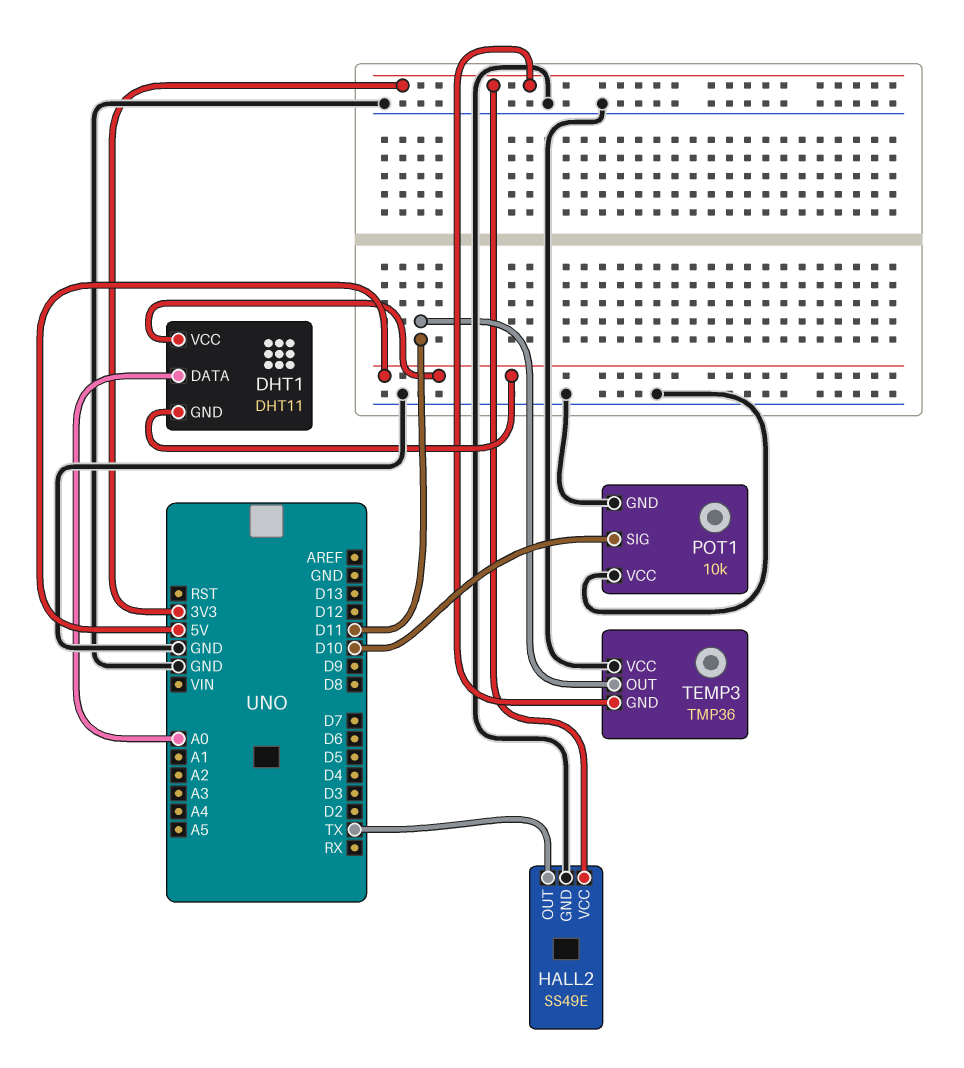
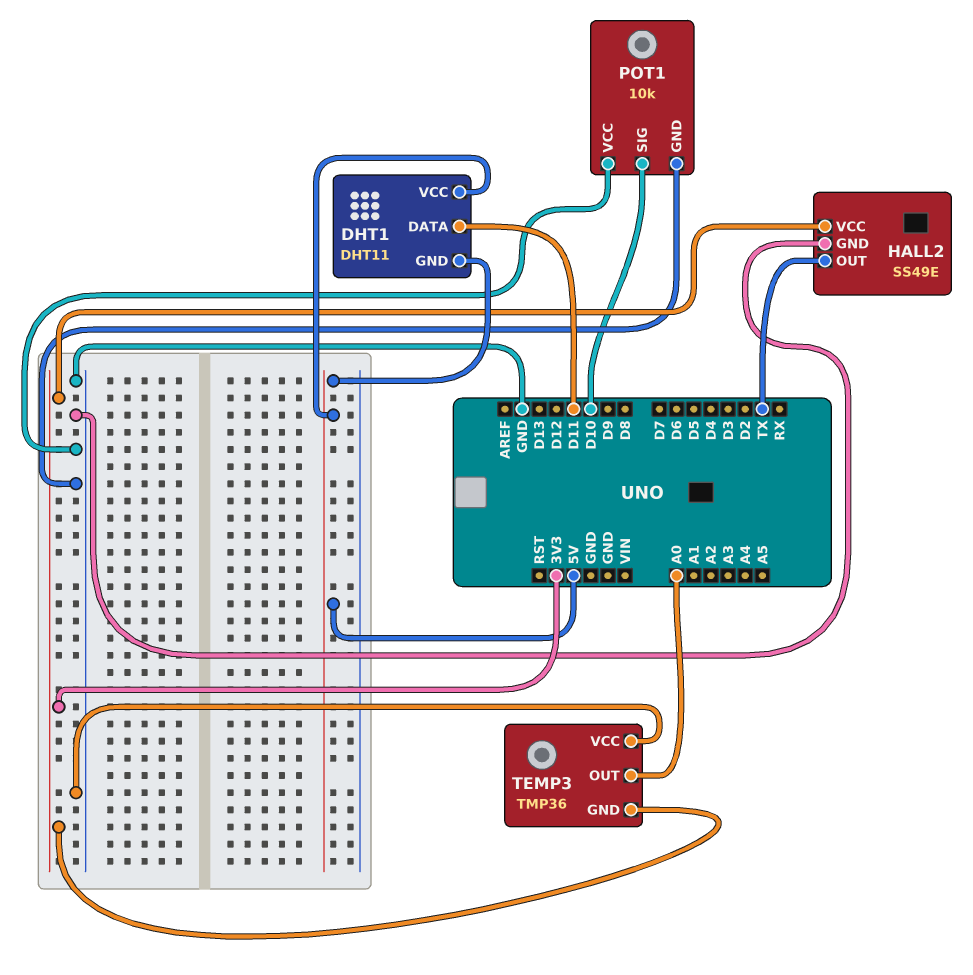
DHT1 pin DATA: A0 -> D11
TEMP3 pin OUT: D11 -> A0

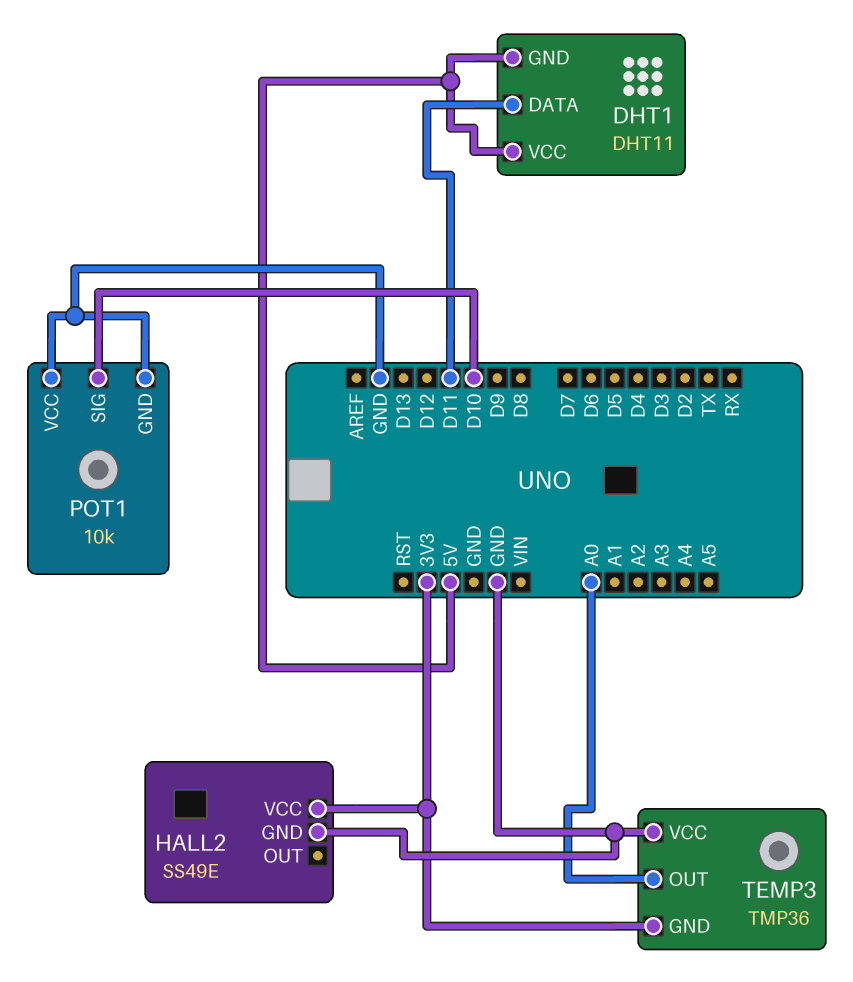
HALL2 pin OUT: TX -> none

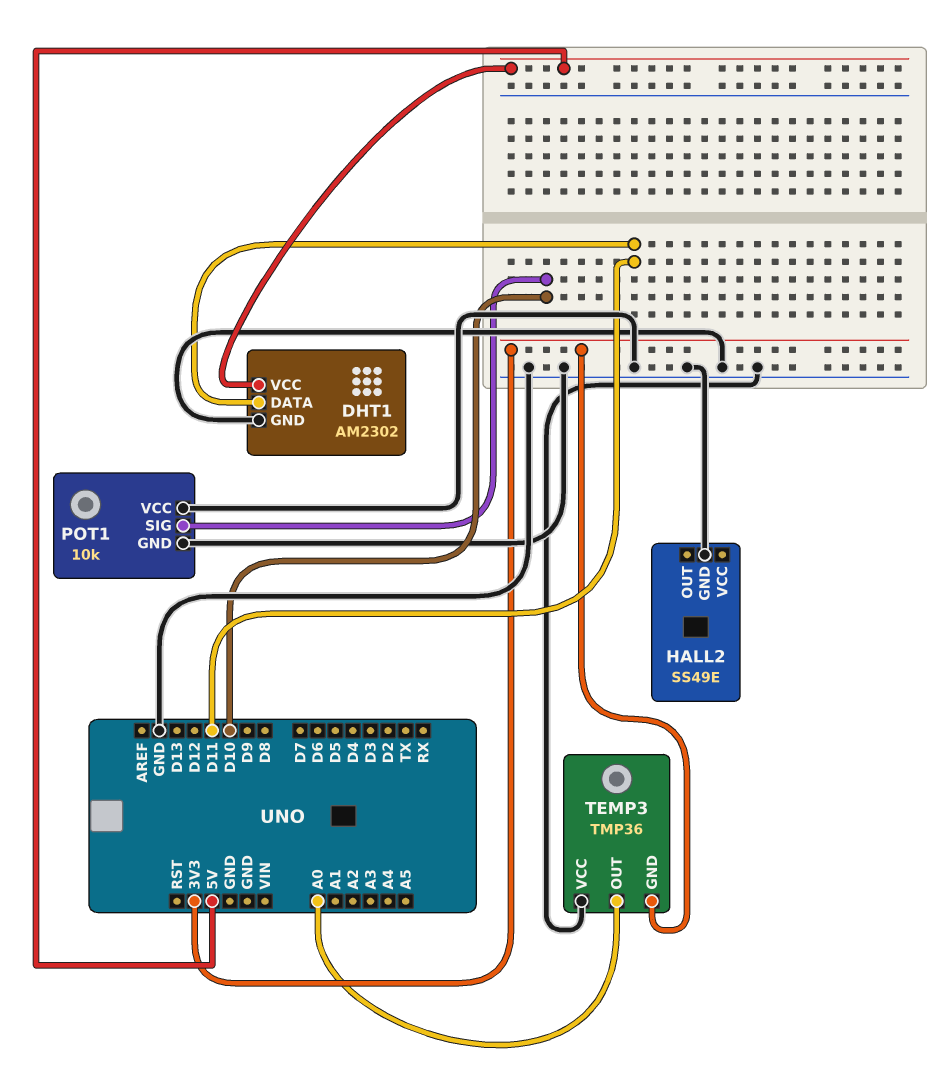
DHT1: DHT11 -> AM2302
DHT1 pin GND: 5V -> GND
HALL2 pin VCC: 3V3 -> none

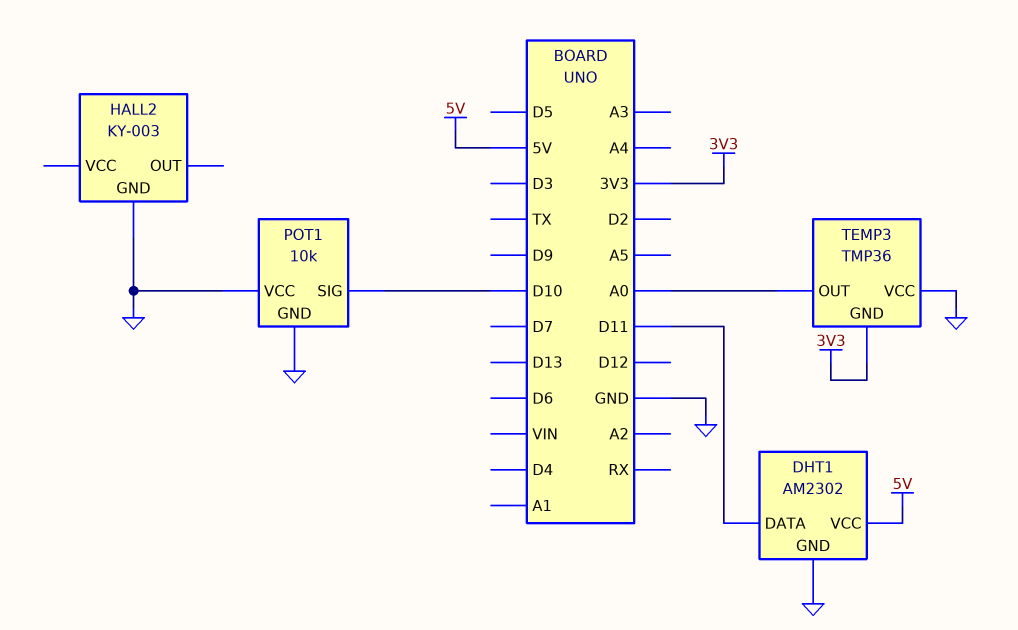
HALL2: SS49E -> KY-003

